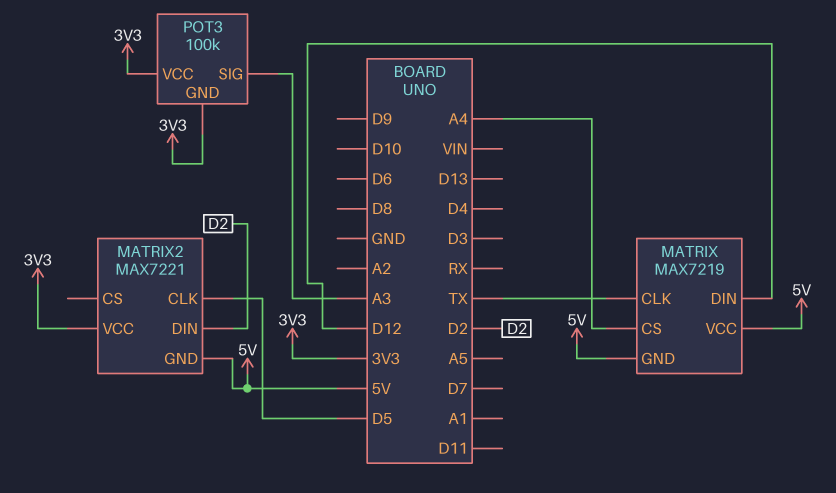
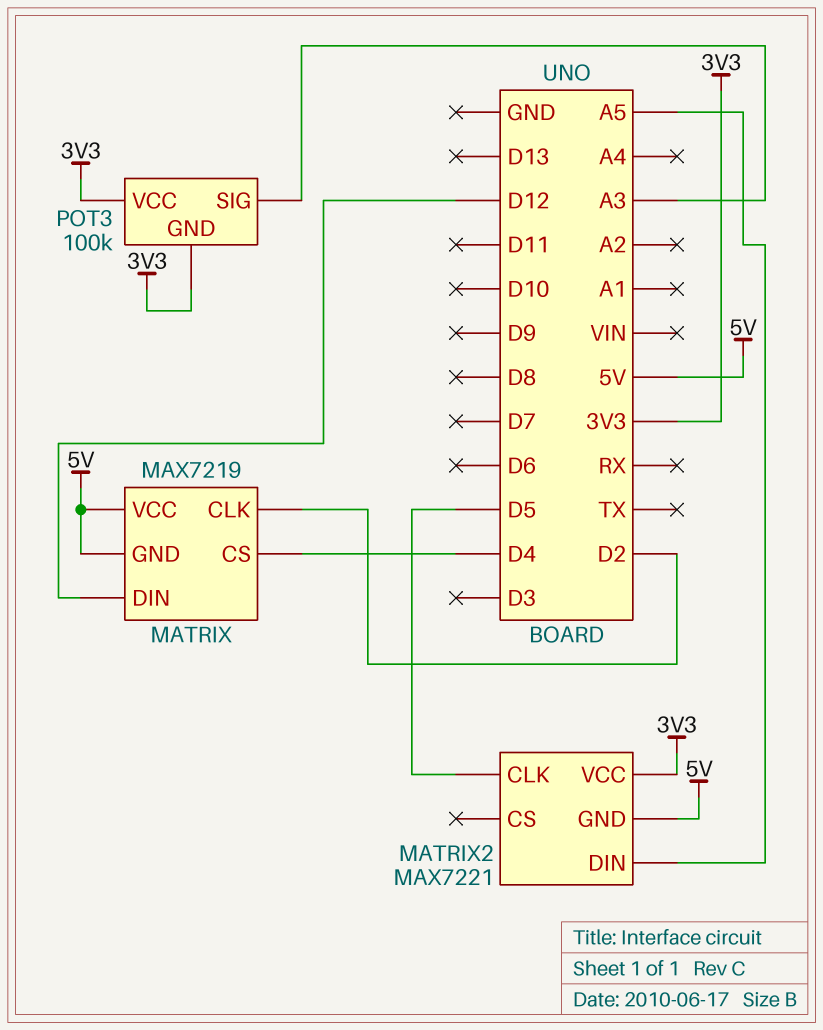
MATRIX pin CLK: TX -> D2
MATRIX pin CS: A4 -> D4
MATRIX2 pin DIN: D2 -> A5

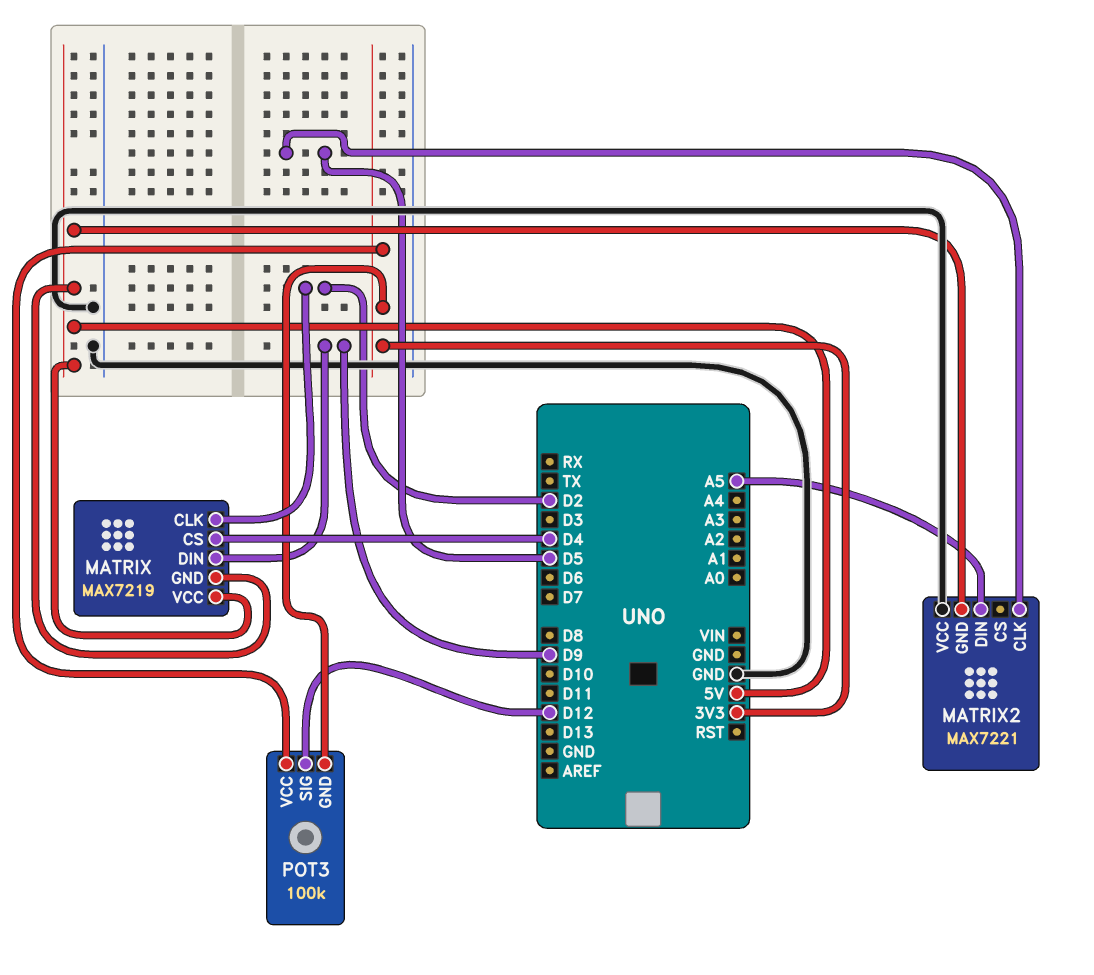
MATRIX pin DIN: D12 -> D9
MATRIX2 pin VCC: 3V3 -> GND
POT3 pin SIG: A3 -> D12

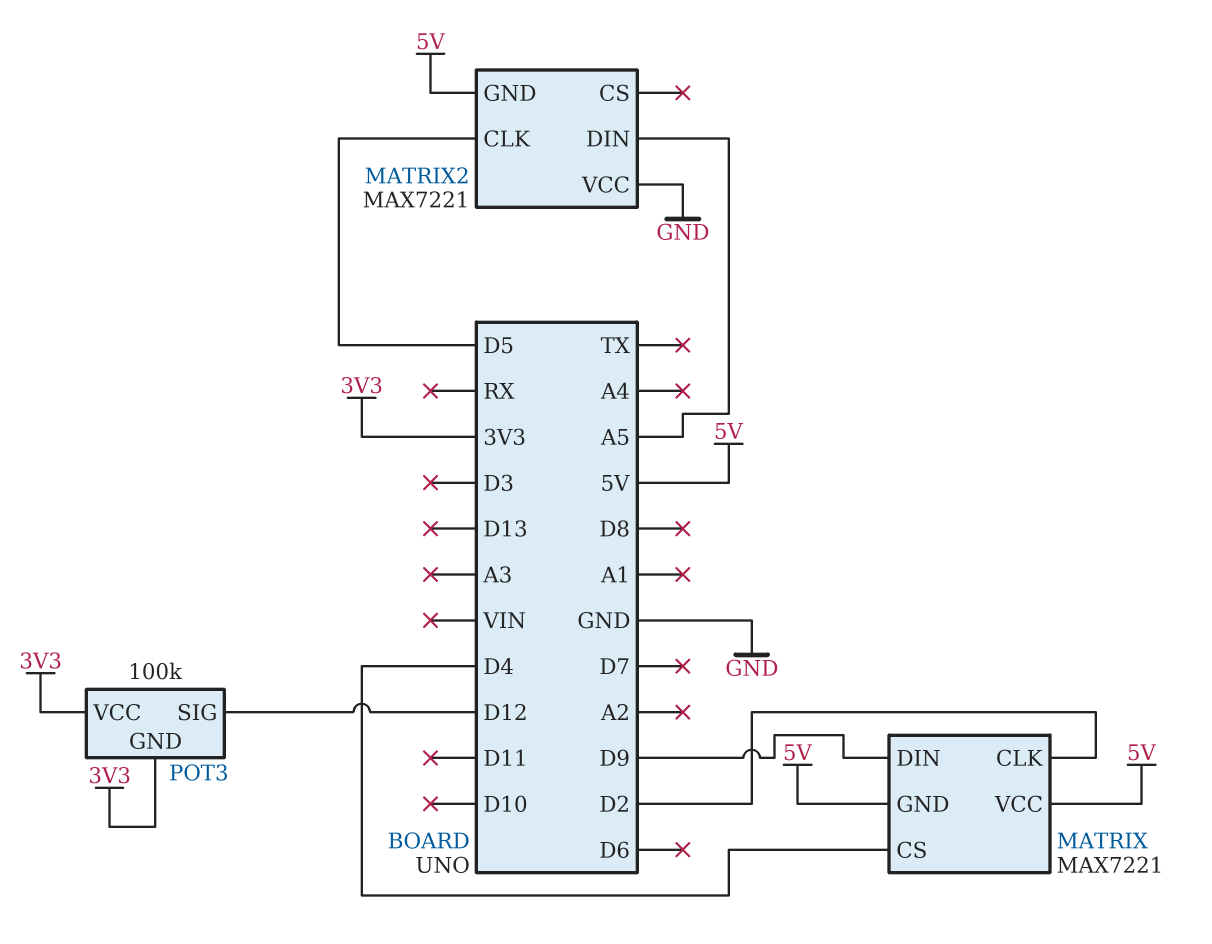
MATRIX: MAX7219 -> MAX7221

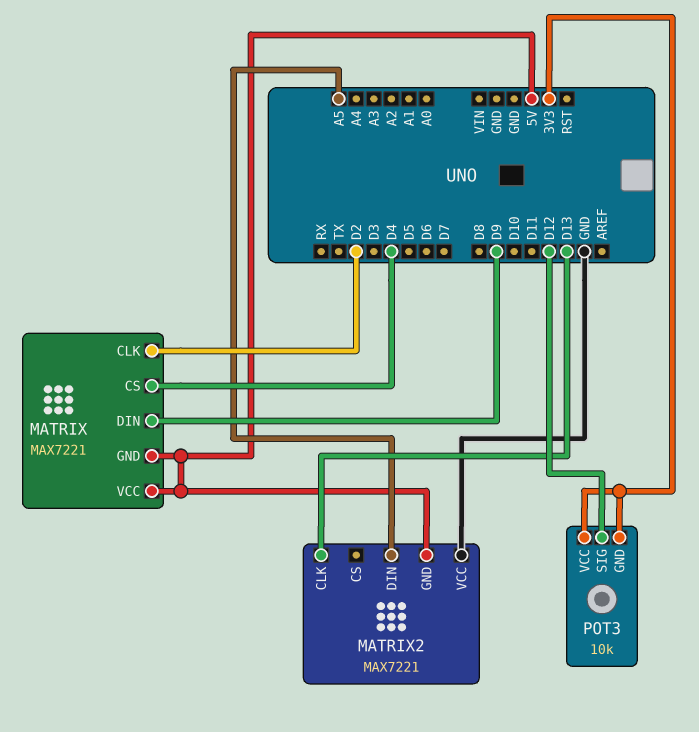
MATRIX2 pin CLK: D5 -> D13
POT3: 100k -> 10k

